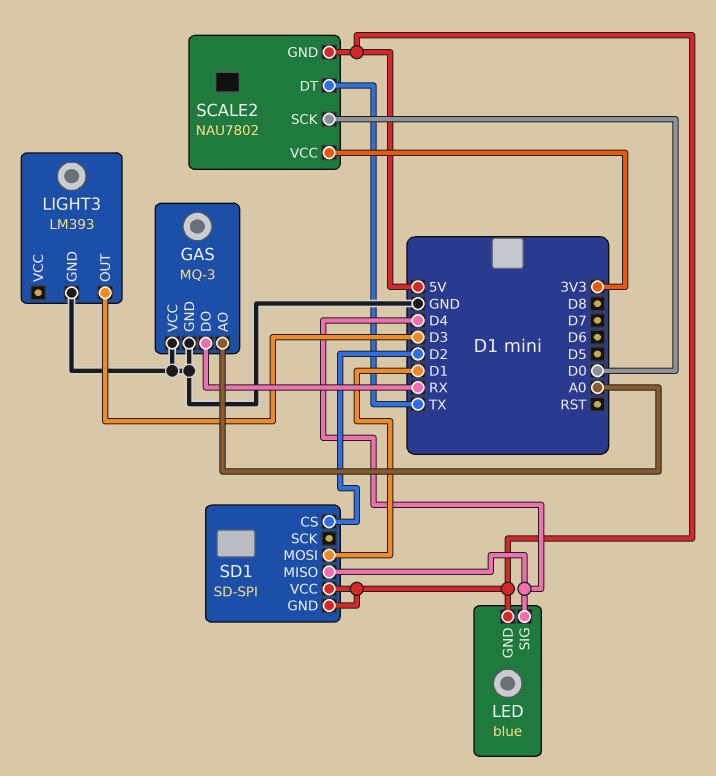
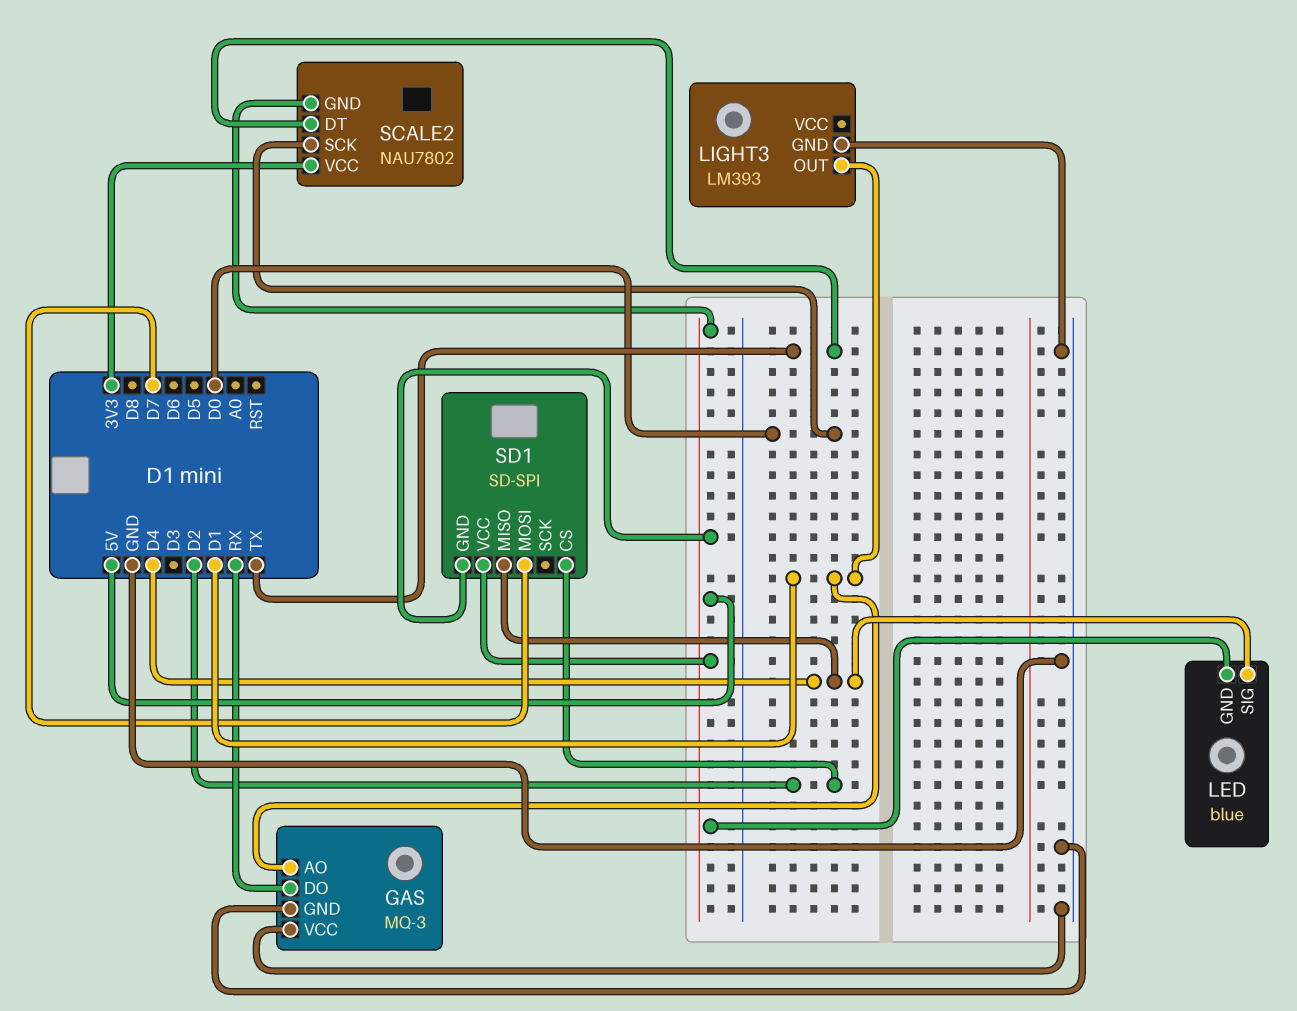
GAS pin AO: A0 -> D1
LIGHT3 pin OUT: D3 -> D1
SD1 pin MOSI: D1 -> D7

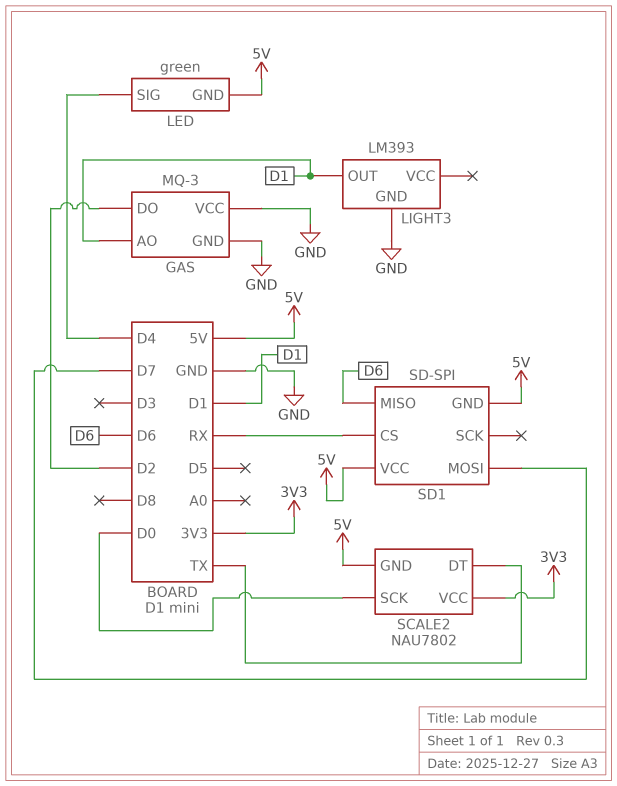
GAS pin DO: RX -> D2
LED: blue -> green
SD1 pin CS: D2 -> RX
SD1 pin MISO: D4 -> D6

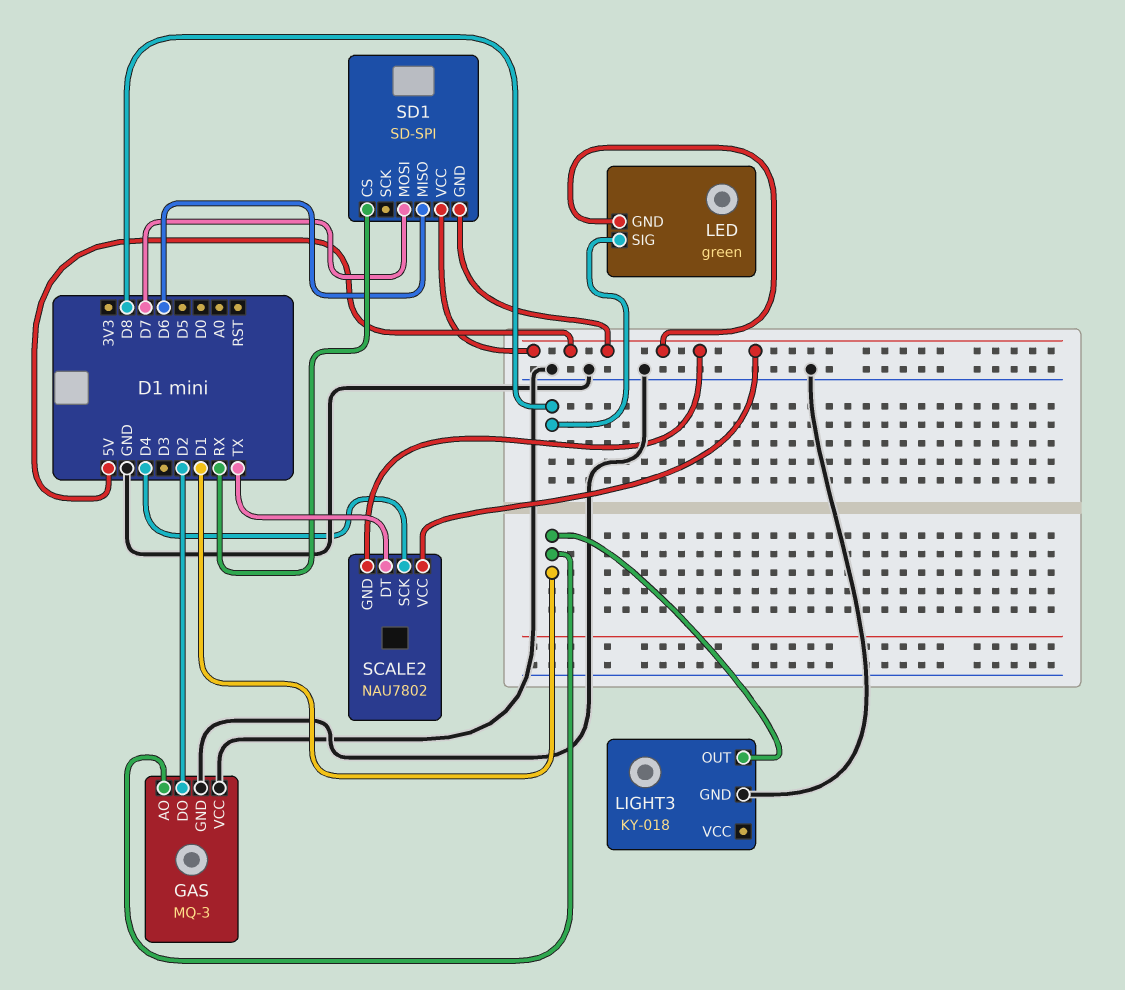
LED pin SIG: D4 -> D8
LIGHT3: LM393 -> KY-018
SCALE2 pin SCK: D0 -> D4
SCALE2 pin VCC: 3V3 -> 5V

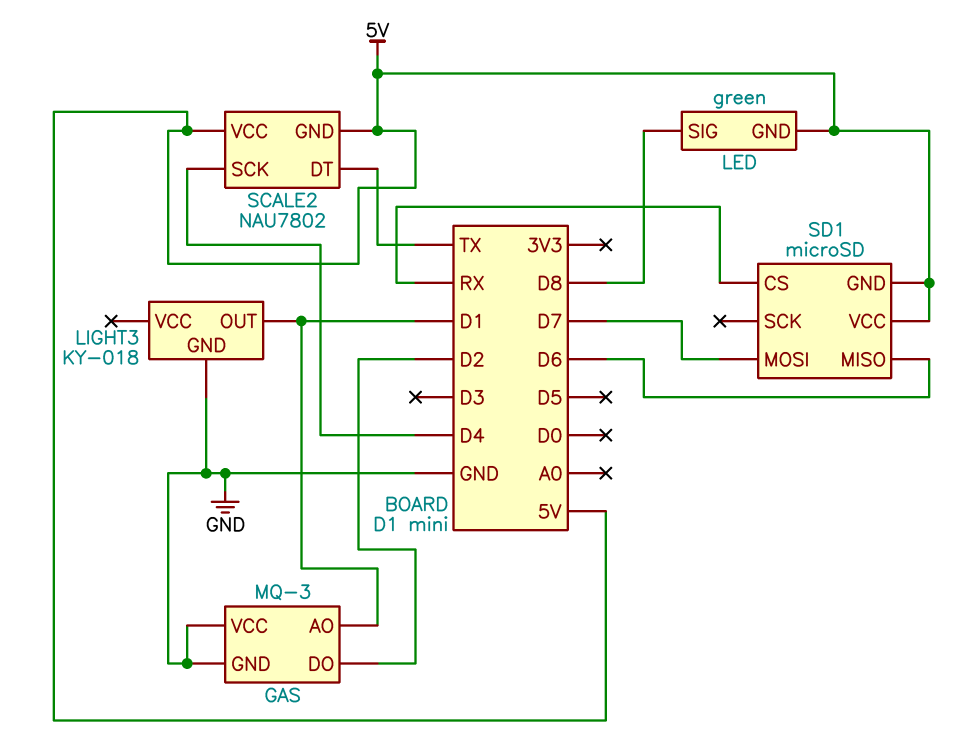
SD1: SD-SPI -> microSD

